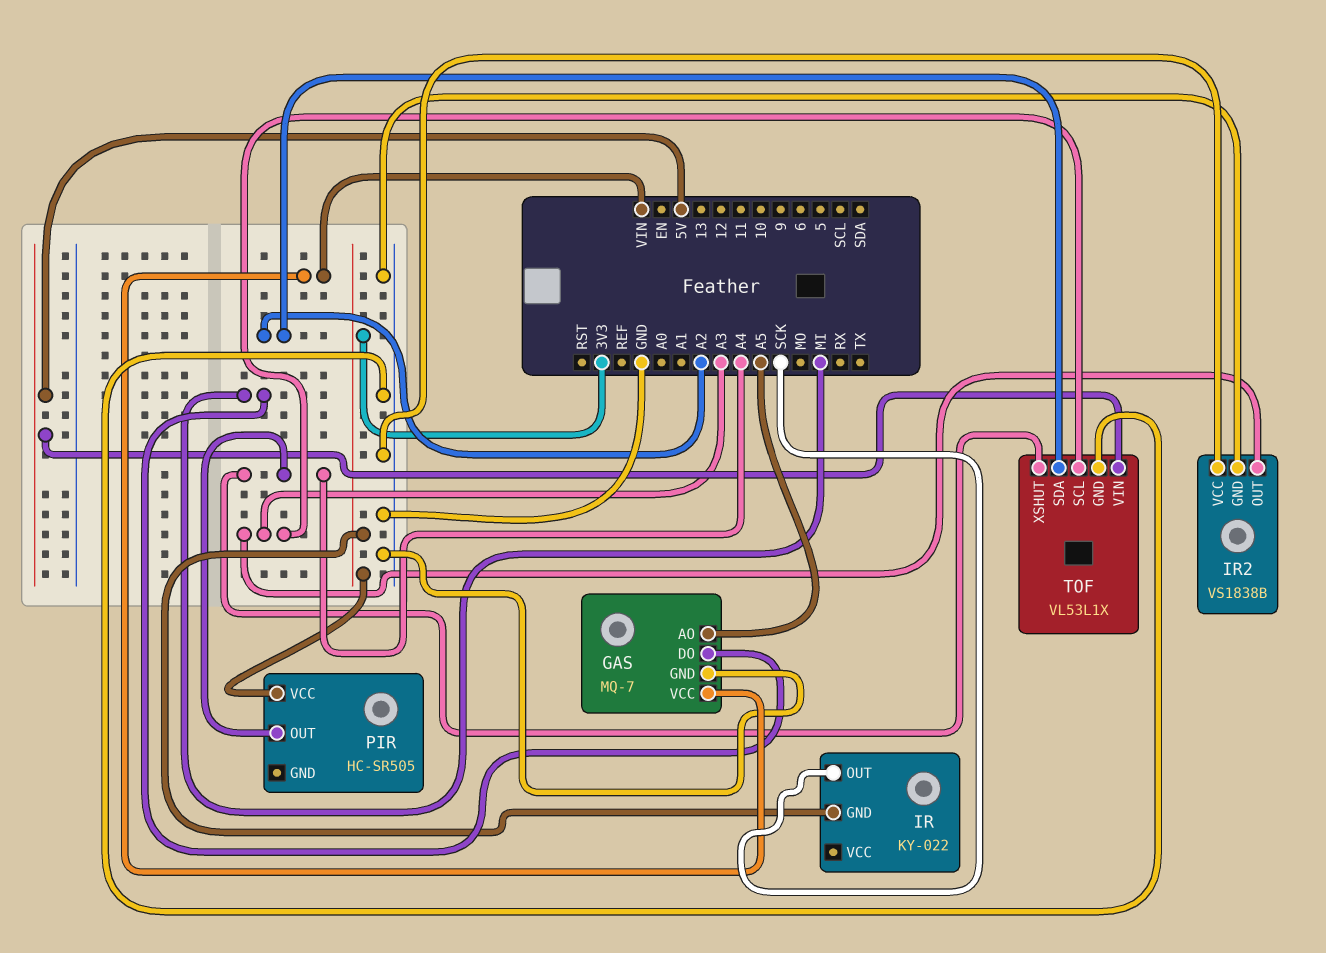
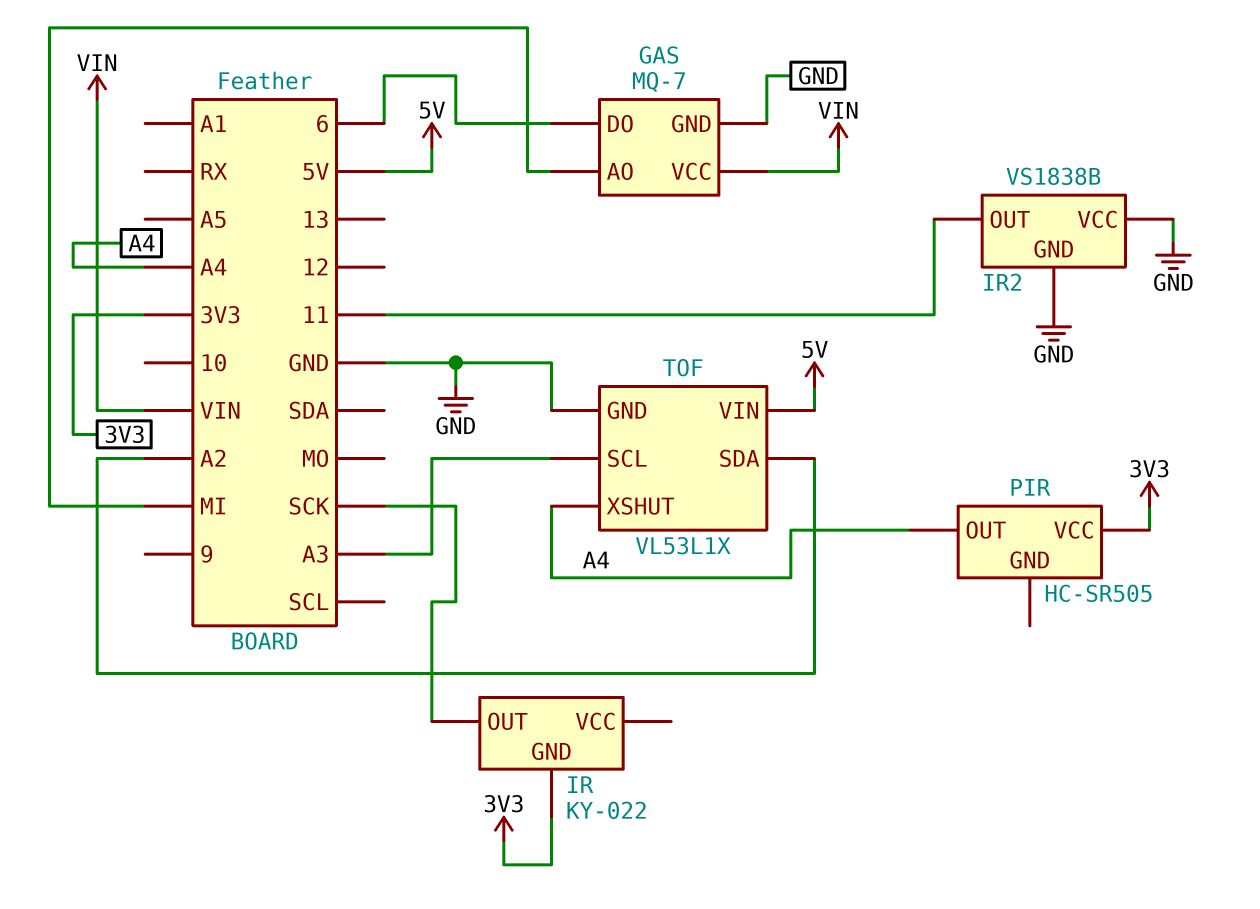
GAS pin AO: A5 -> MI
GAS pin DO: MI -> 6
IR2 pin OUT: A3 -> 11

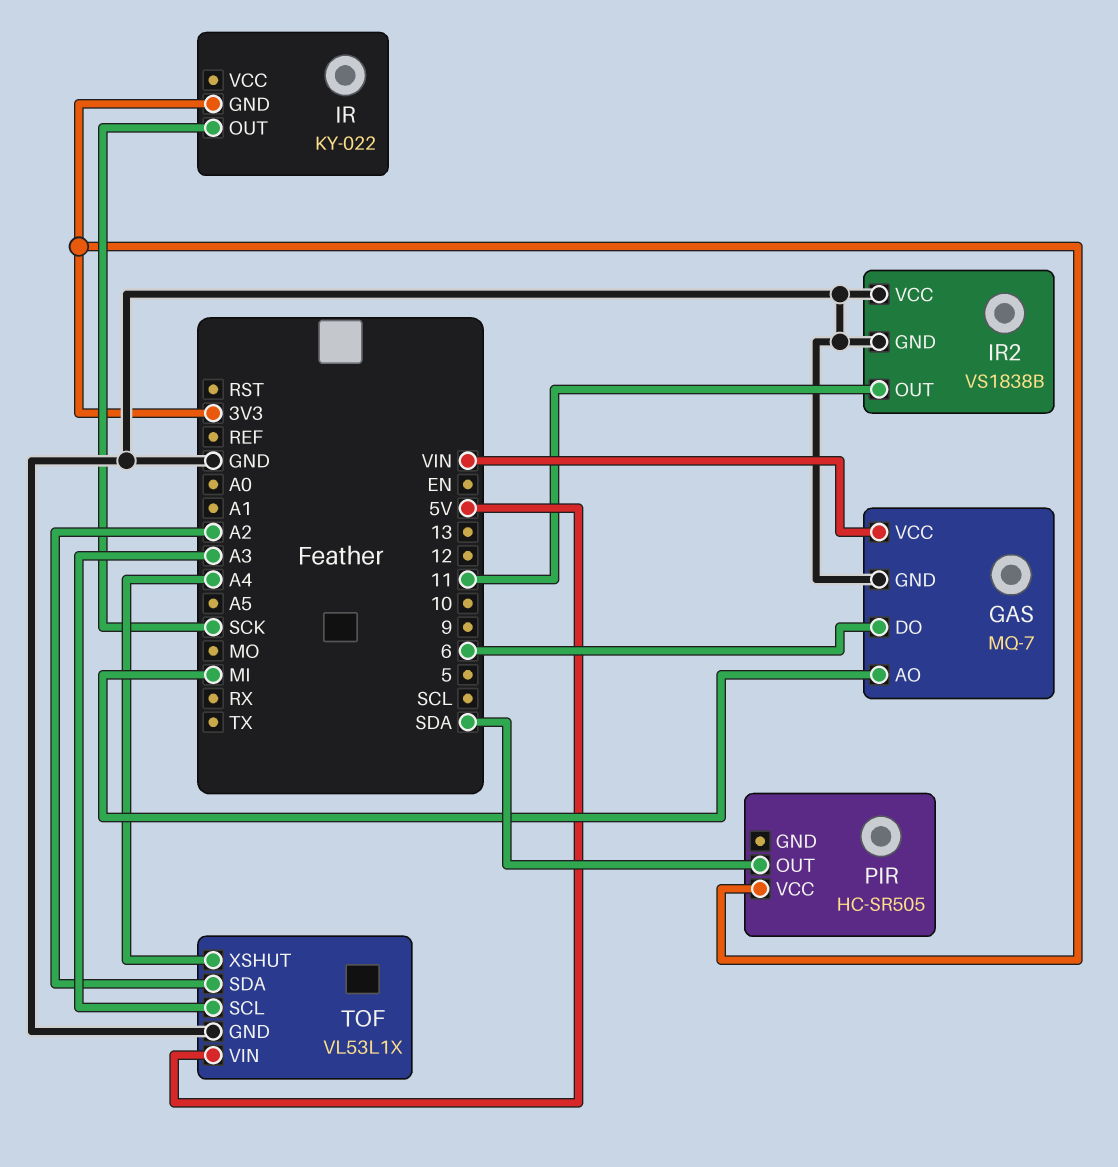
PIR pin OUT: A4 -> SDA

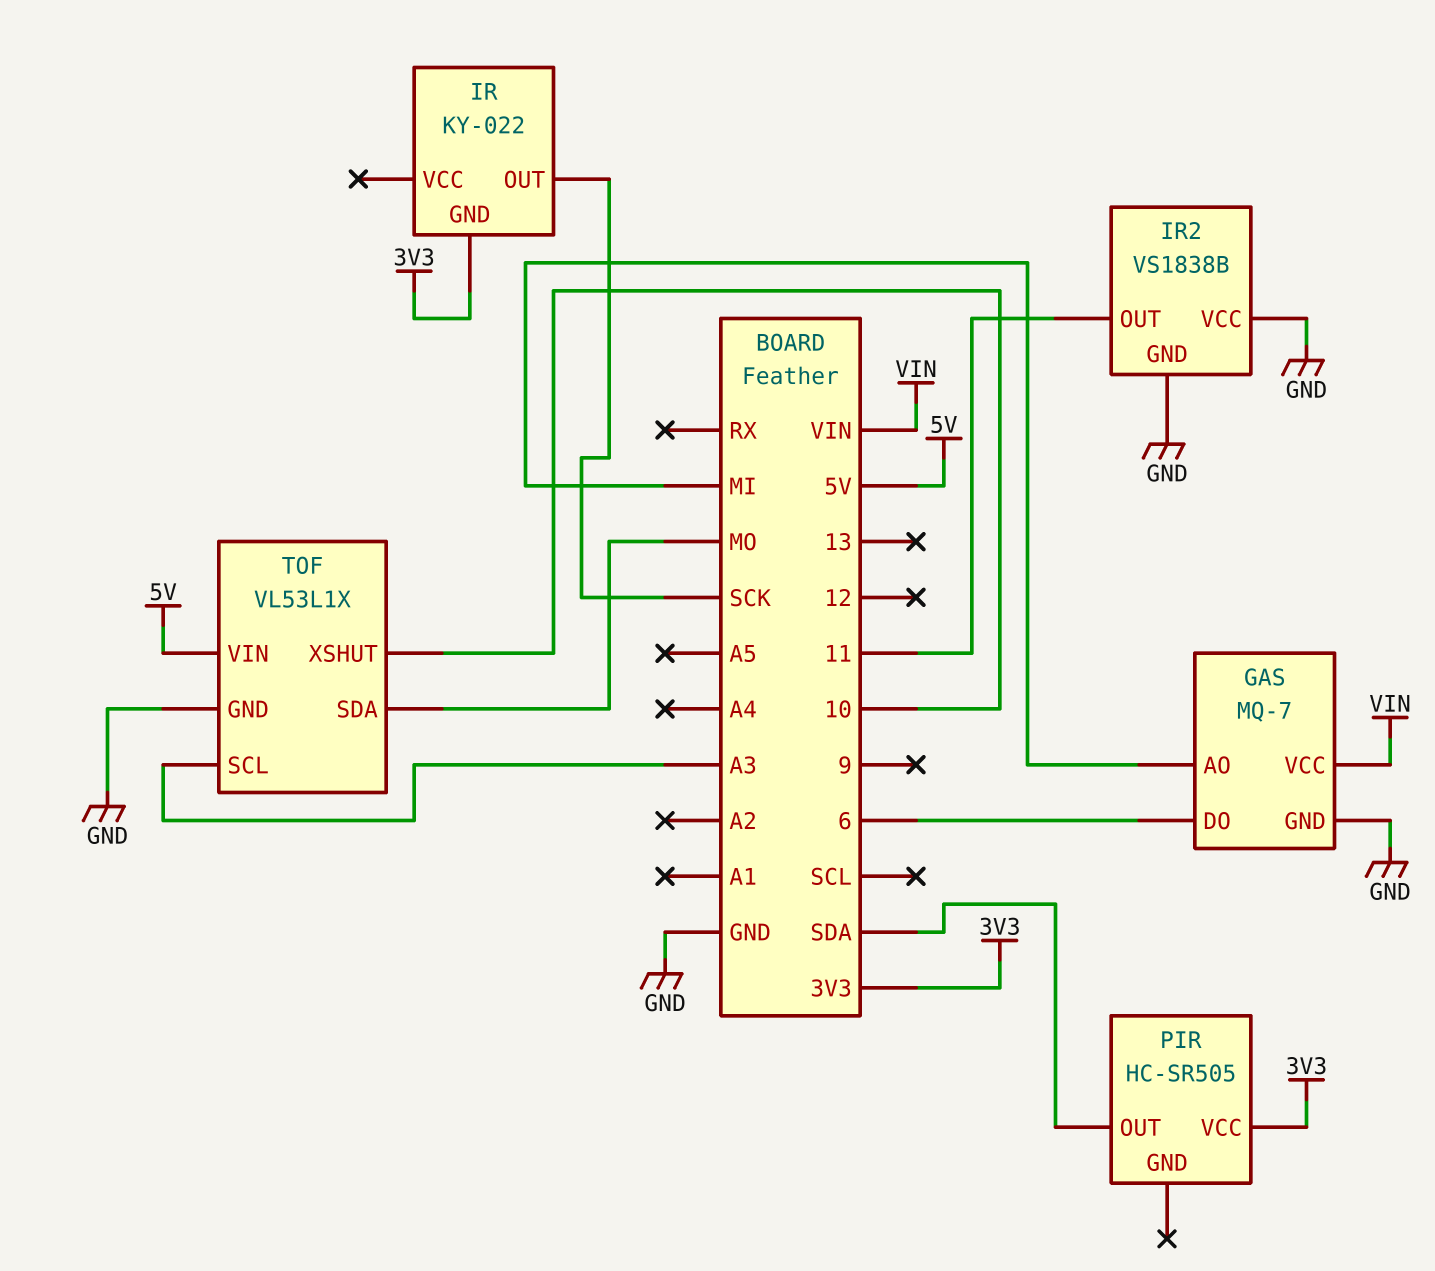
TOF pin SDA: A2 -> MO
TOF pin XSHUT: A4 -> 10

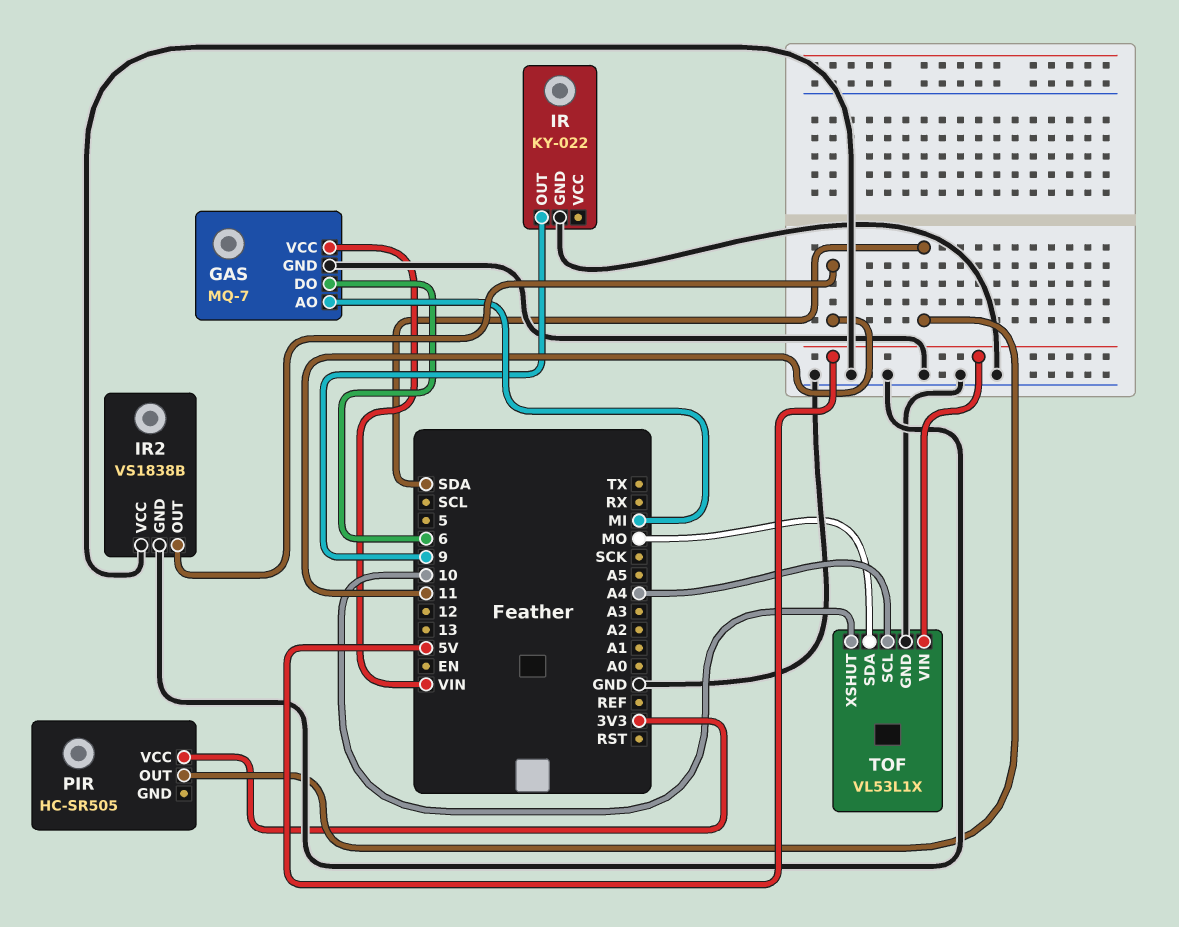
IR pin GND: 3V3 -> GND
IR pin OUT: SCK -> 9
TOF pin SCL: A3 -> A4

